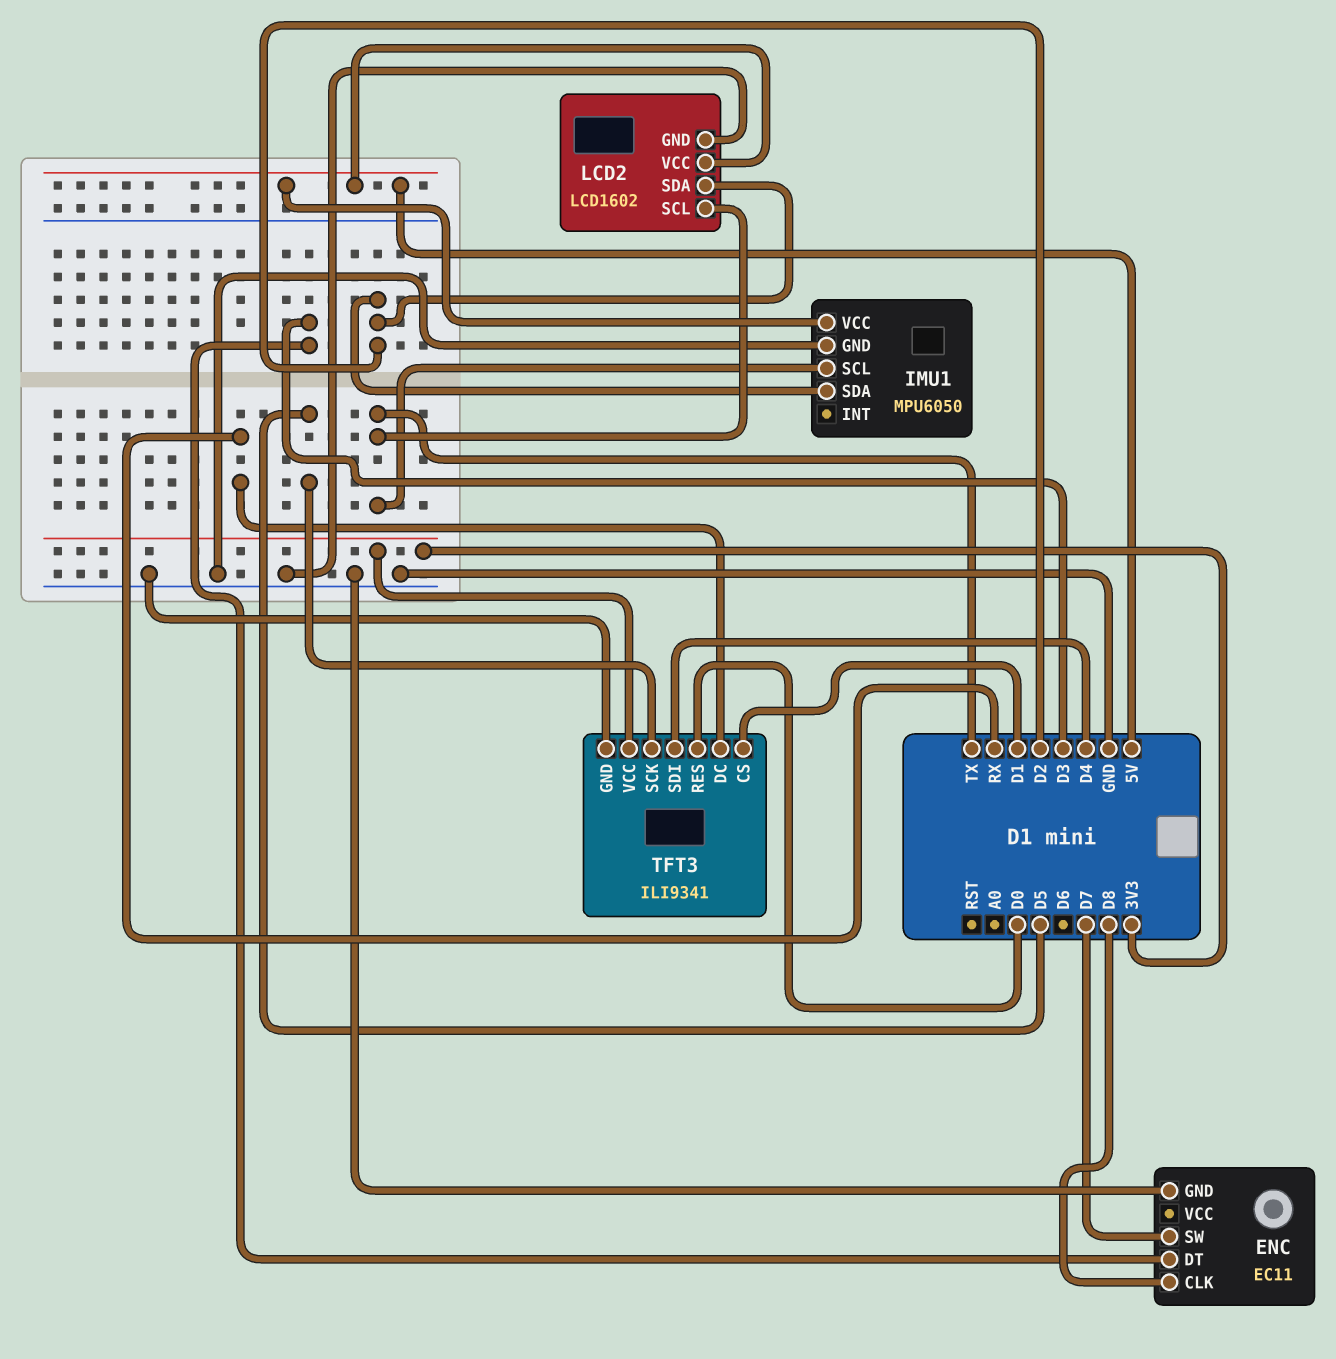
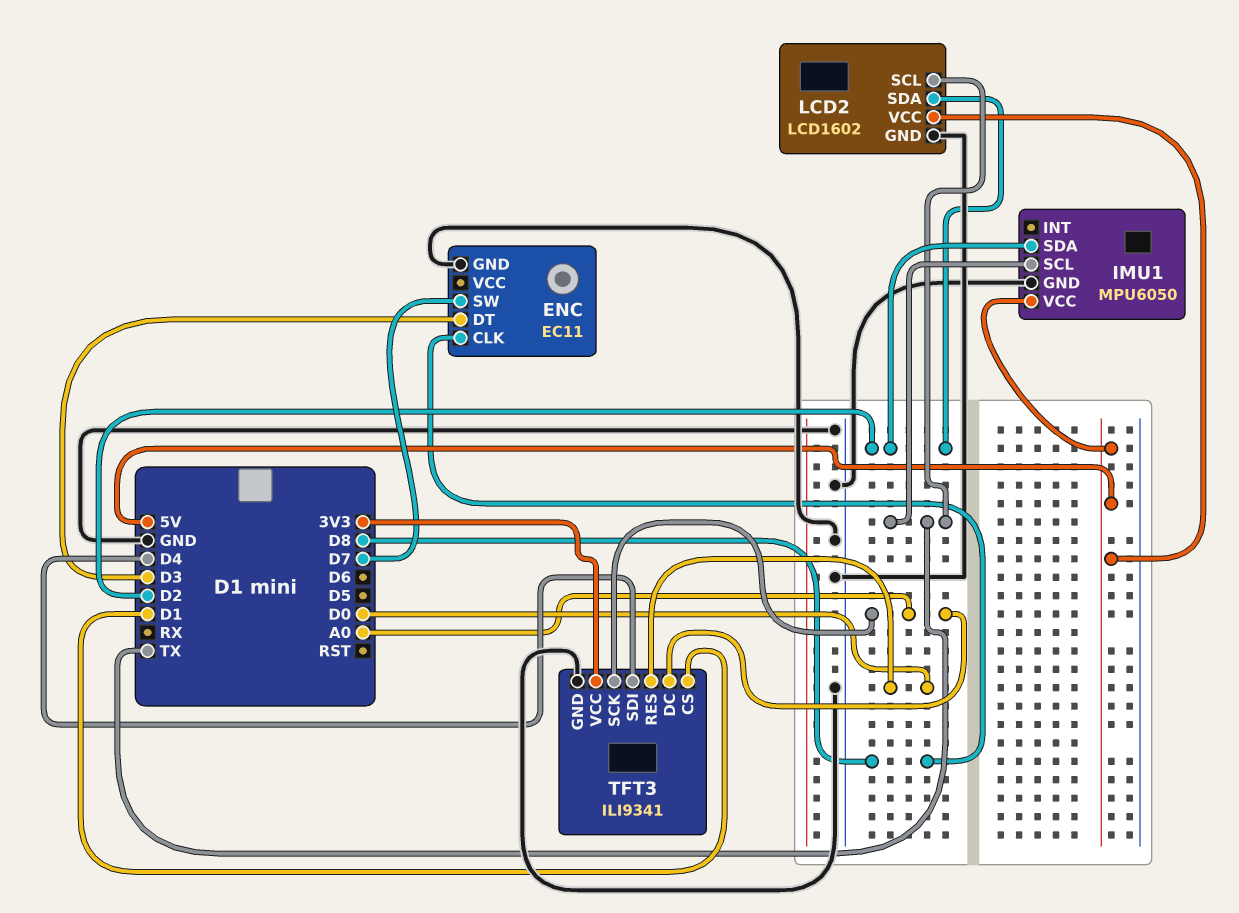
TFT3 pin DC: RX -> A0
TFT3 pin SCK: D5 -> A0

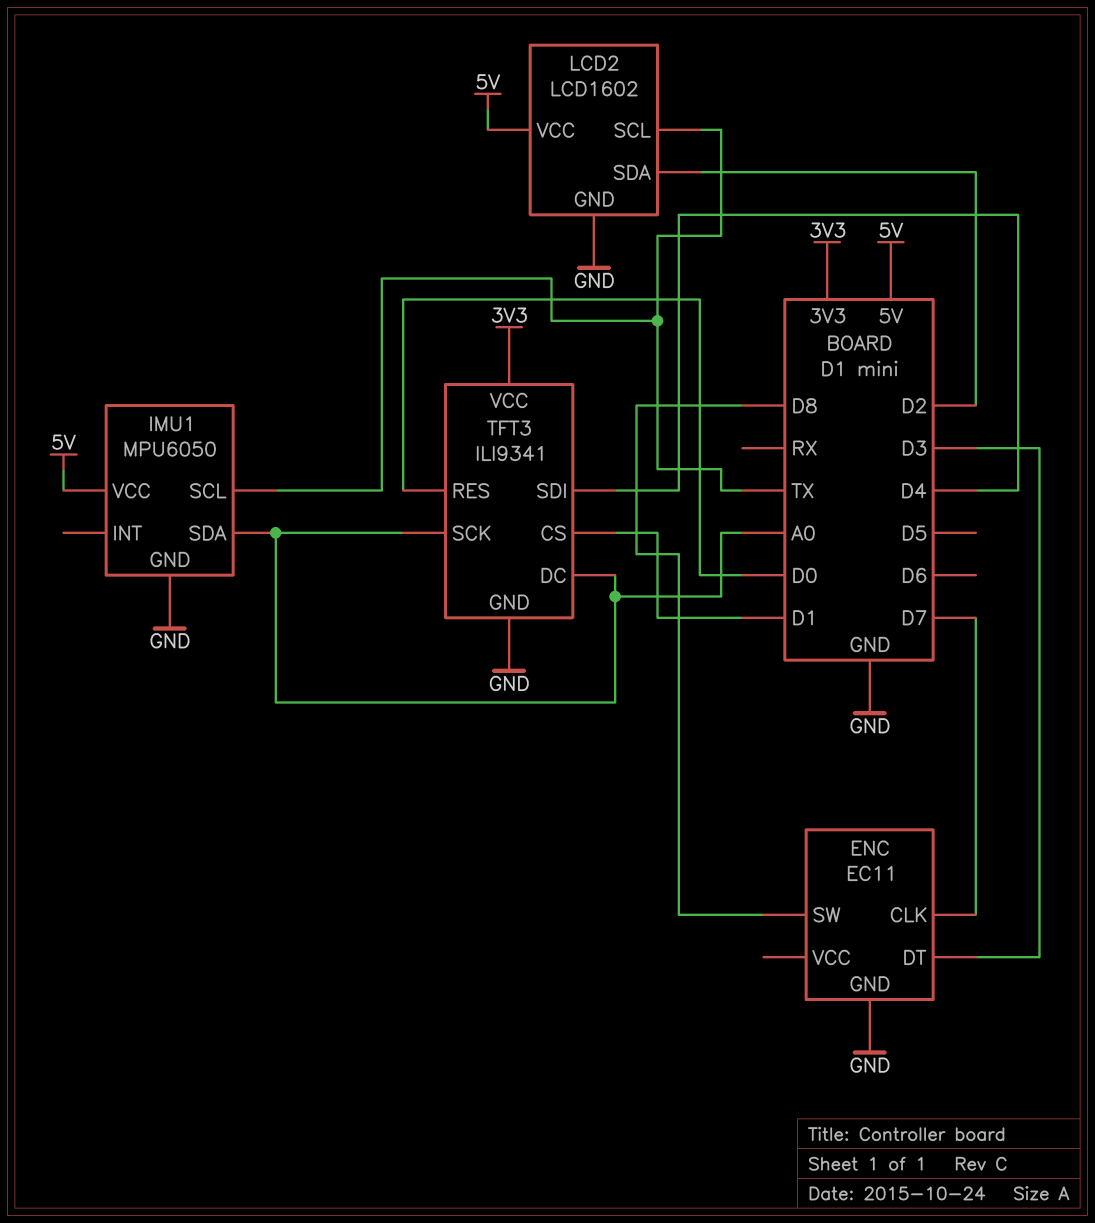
ENC pin CLK: D8 -> D7
ENC pin SW: D7 -> D8
IMU1 pin SDA: D2 -> A0

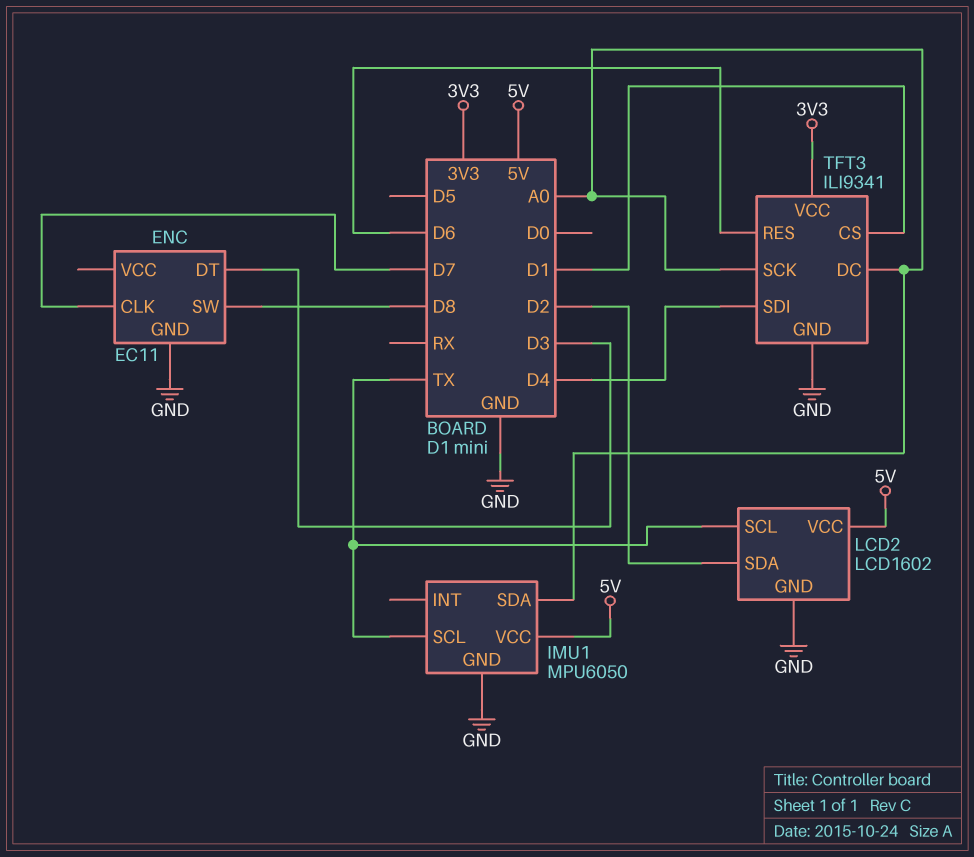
TFT3 pin RES: D0 -> D6

